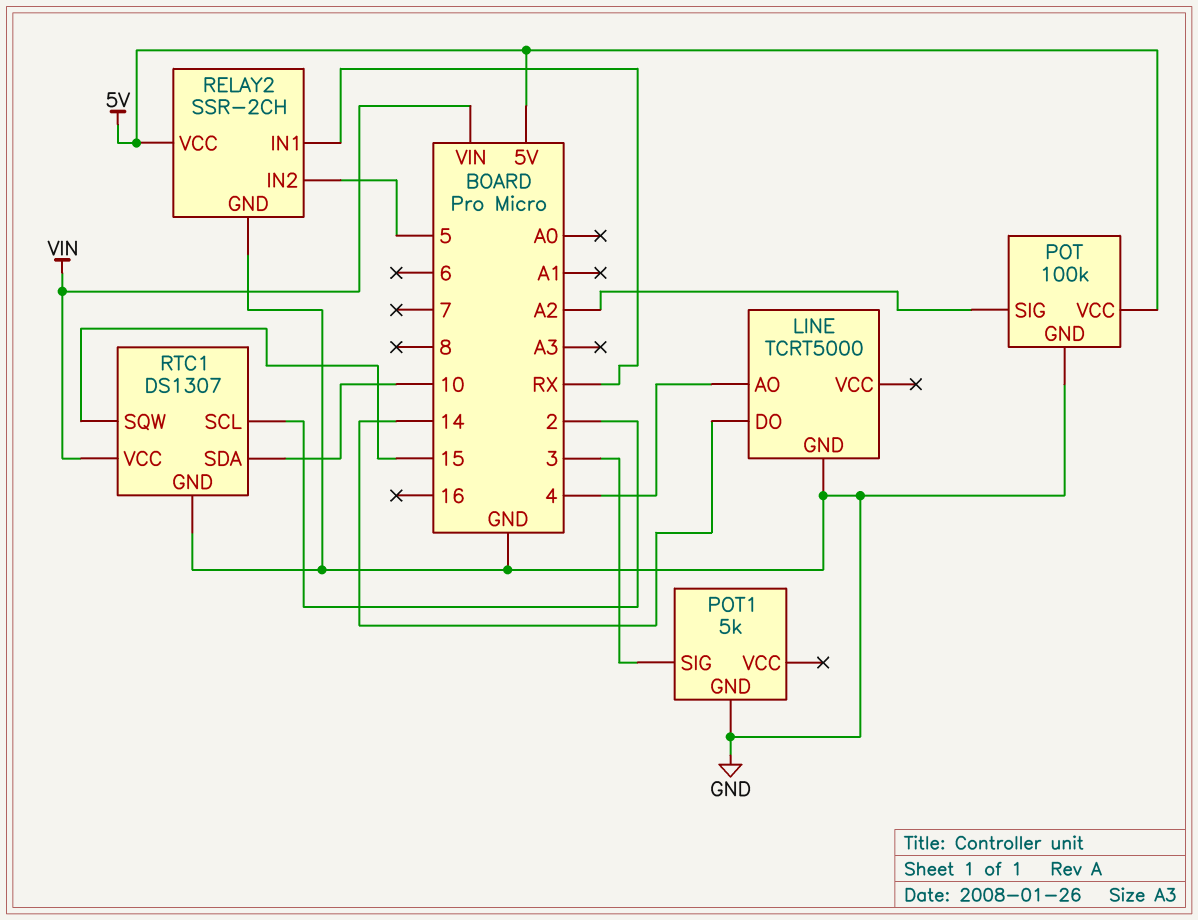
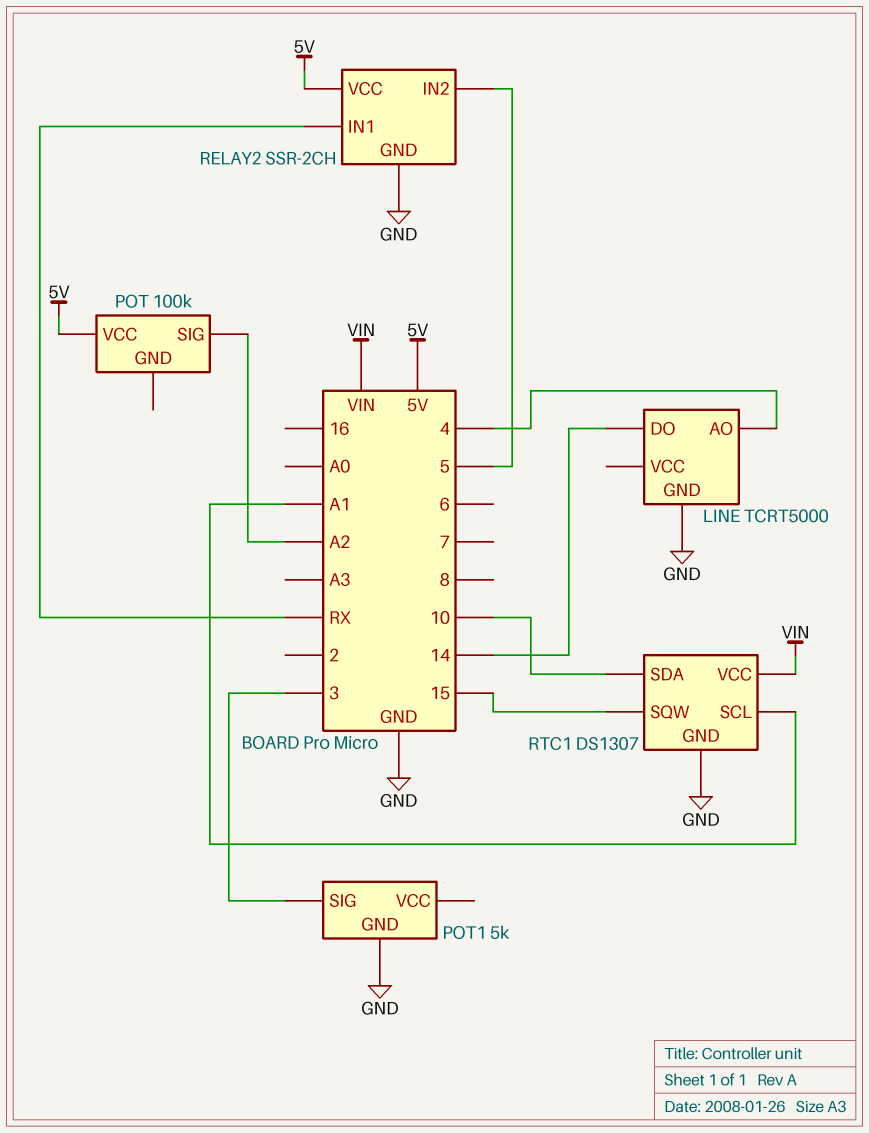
POT pin GND: GND -> none
RTC1 pin SCL: 2 -> A1

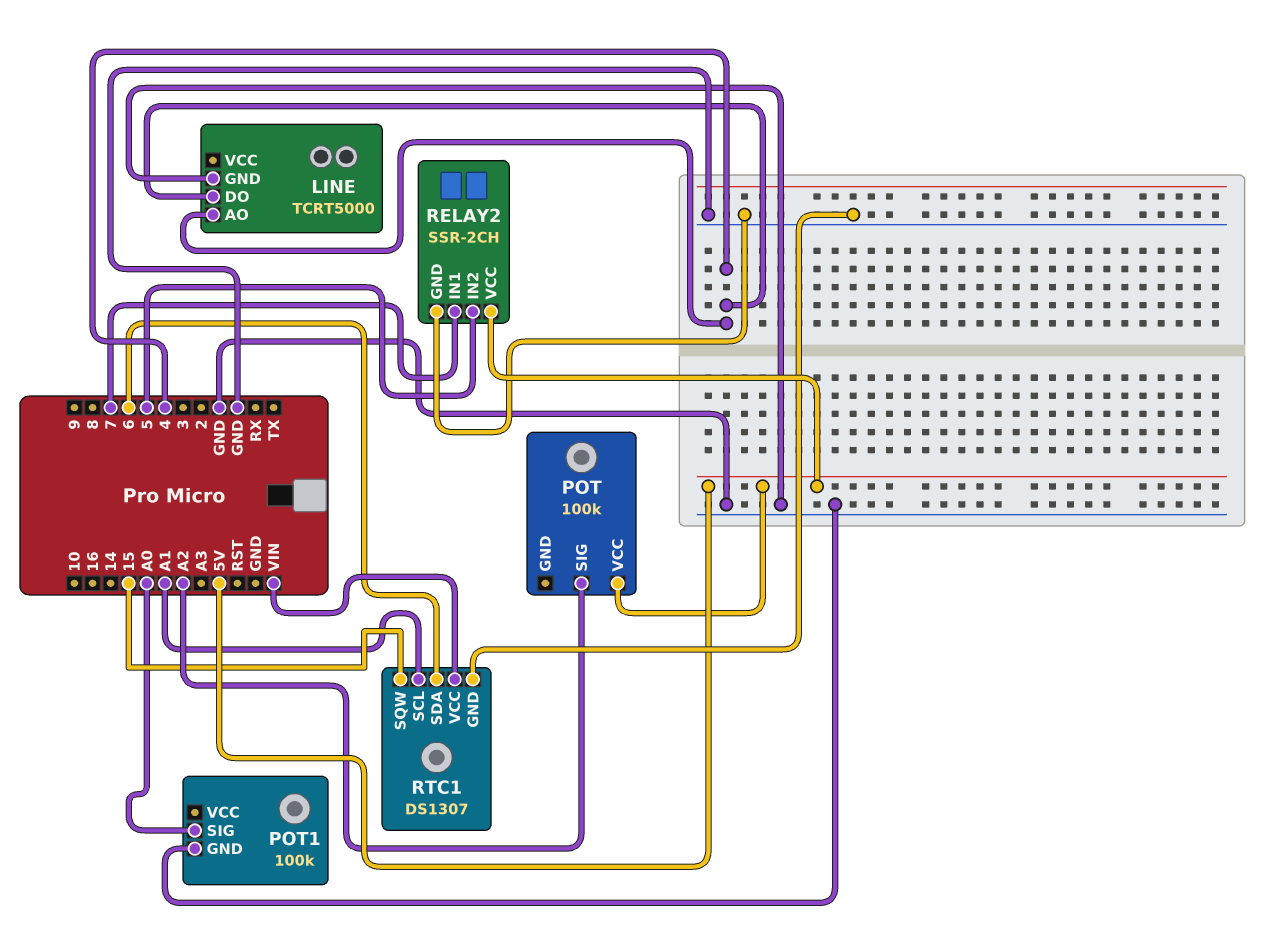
LINE pin DO: 14 -> 4
POT1: 5k -> 100k
POT1 pin SIG: 3 -> A0
RELAY2 pin IN1: RX -> 7
RTC1 pin SDA: 10 -> 6

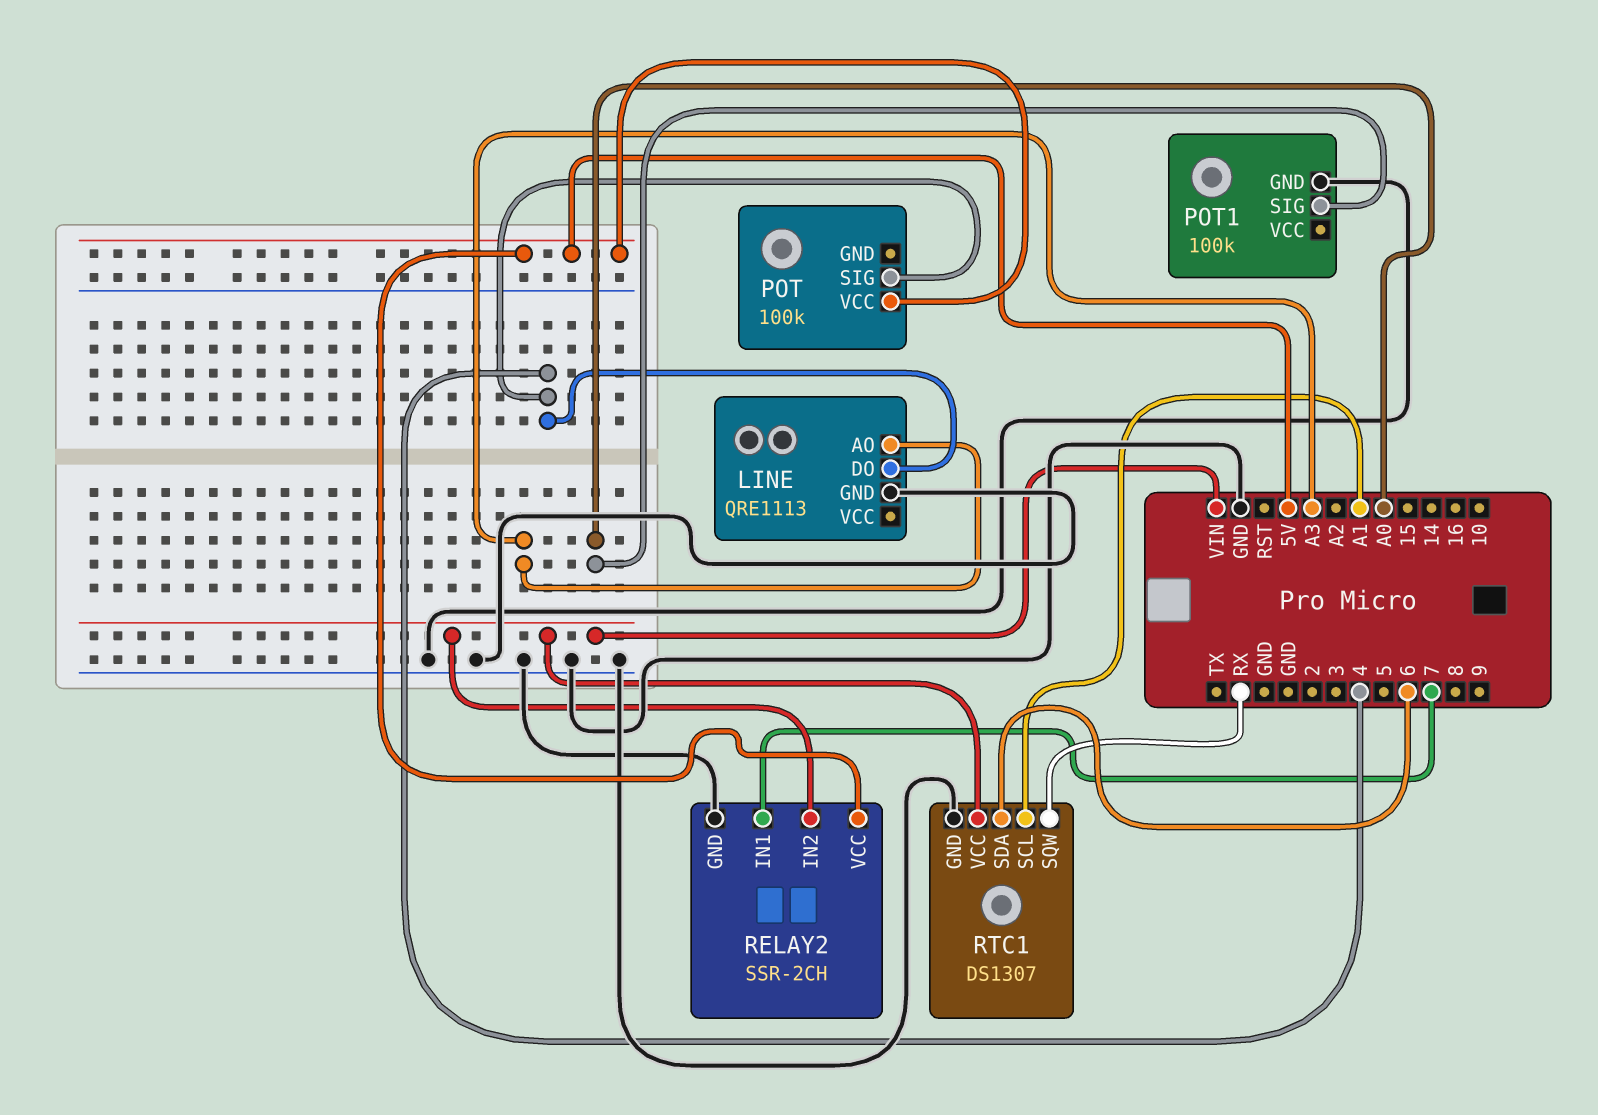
LINE: TCRT5000 -> QRE1113
LINE pin AO: 4 -> A3
POT pin SIG: A2 -> 4
RELAY2 pin IN2: 5 -> VIN
RTC1 pin SQW: 15 -> RX

